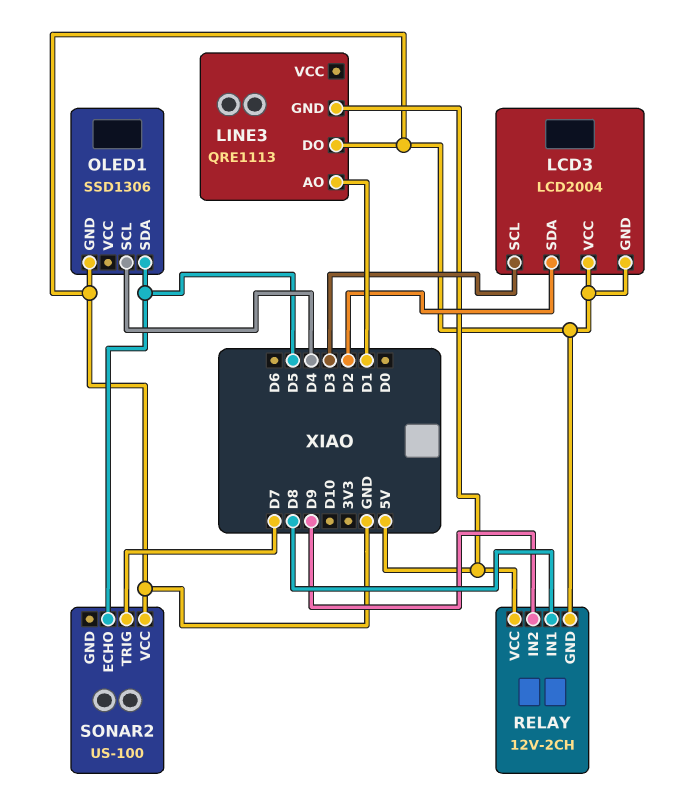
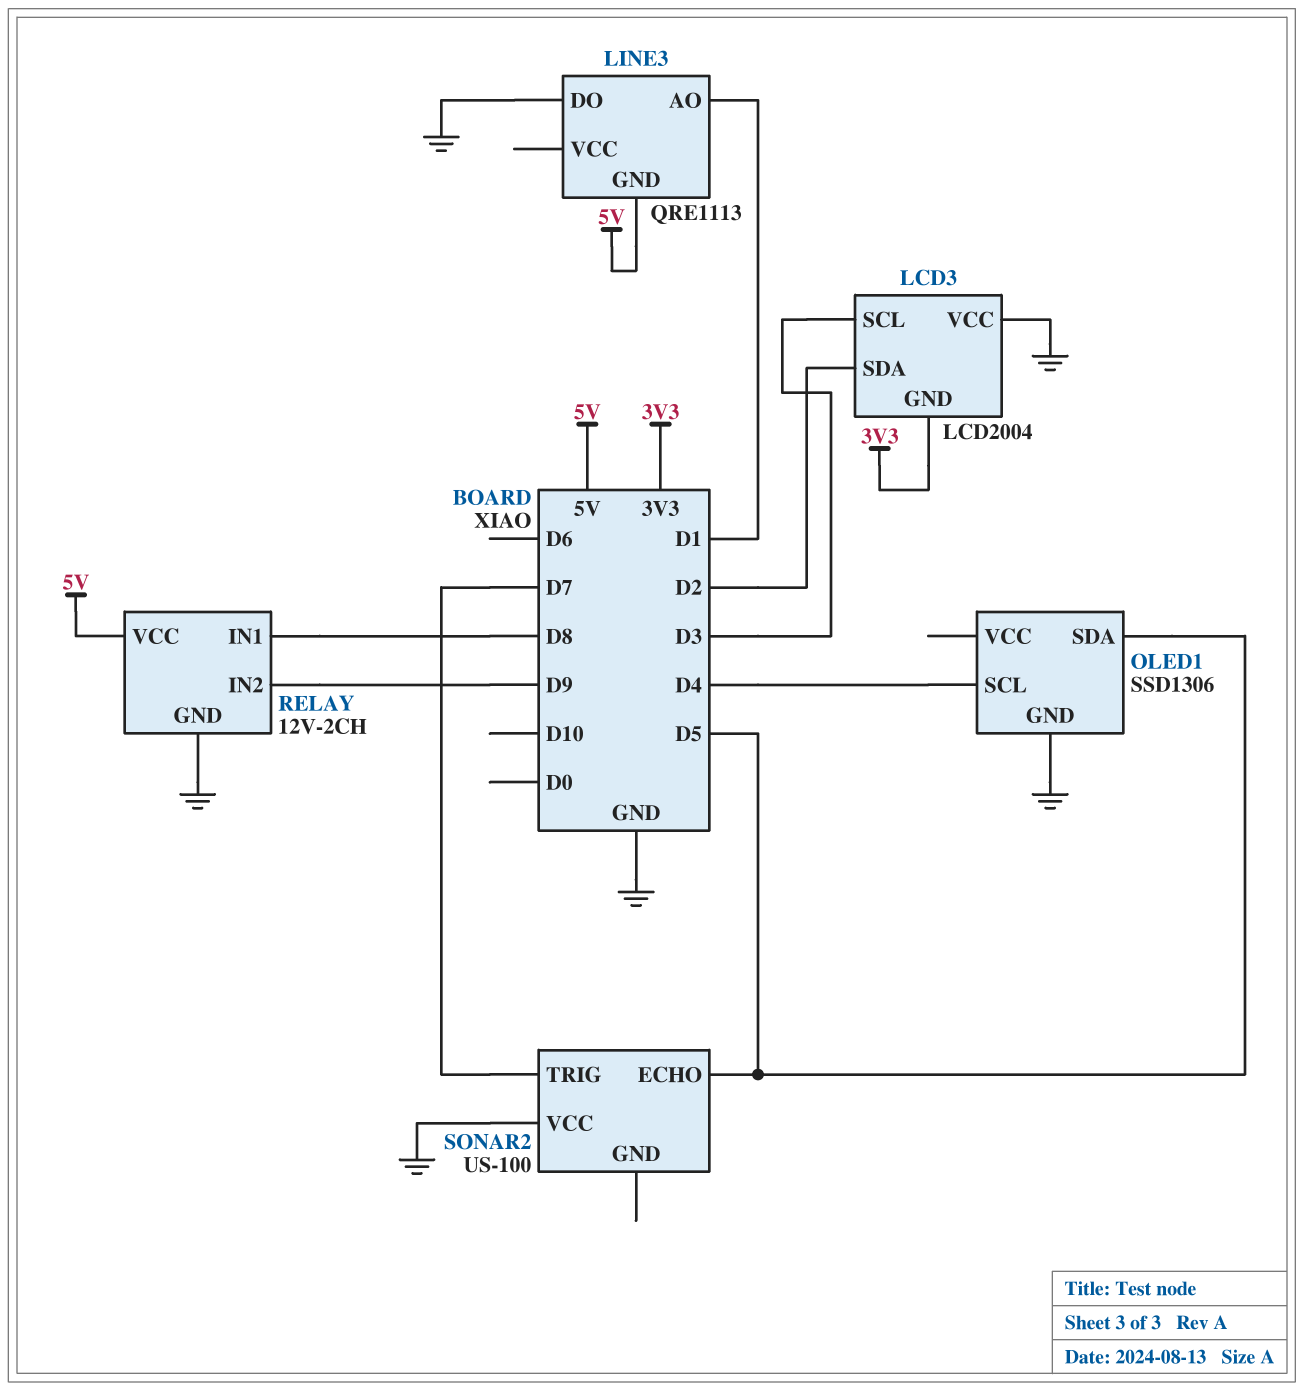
LCD3 pin GND: GND -> 3V3

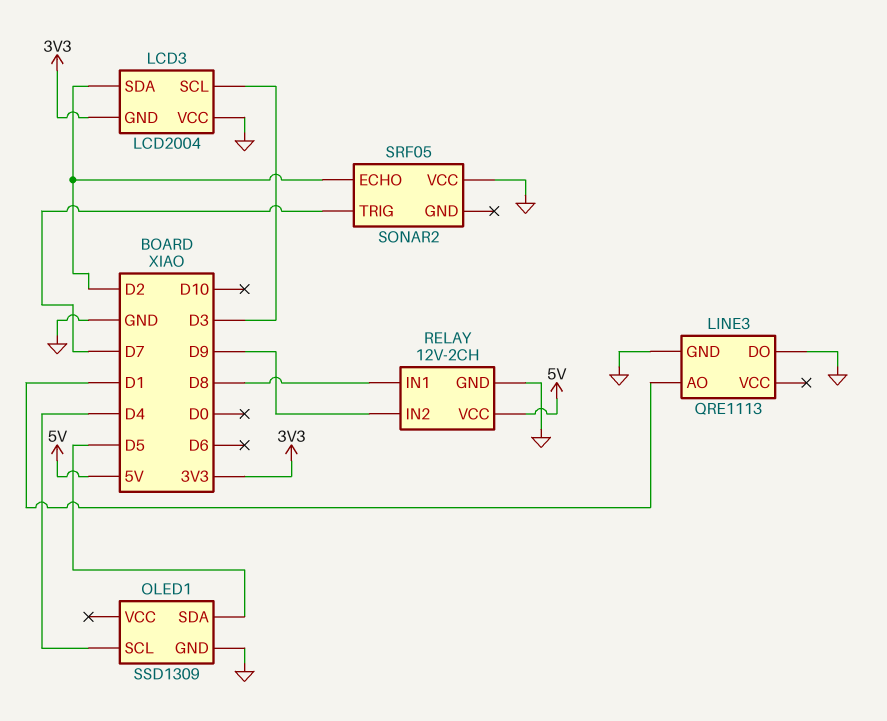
LINE3 pin GND: 5V -> GND
OLED1: SSD1306 -> SSD1309
SONAR2: US-100 -> SRF05
SONAR2 pin ECHO: D5 -> D2

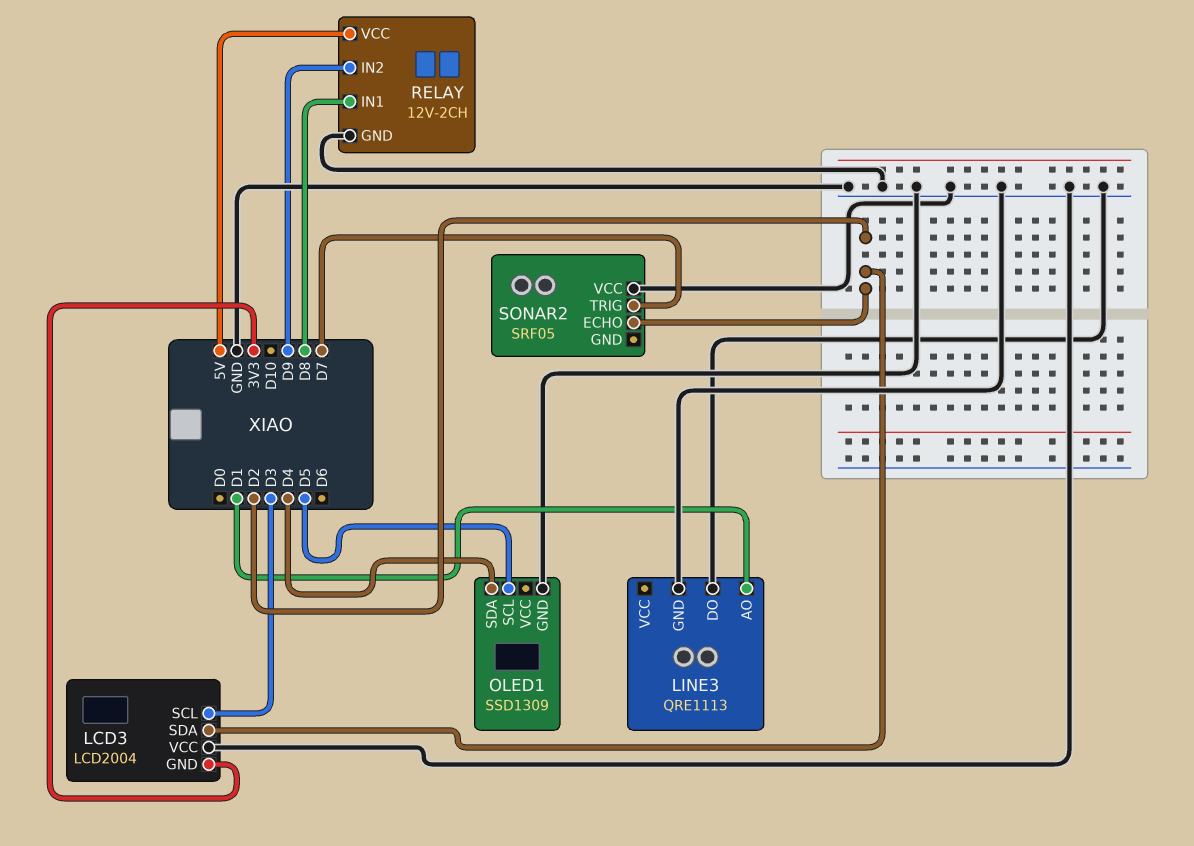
OLED1 pin SCL: D4 -> D5
OLED1 pin SDA: D5 -> D4

